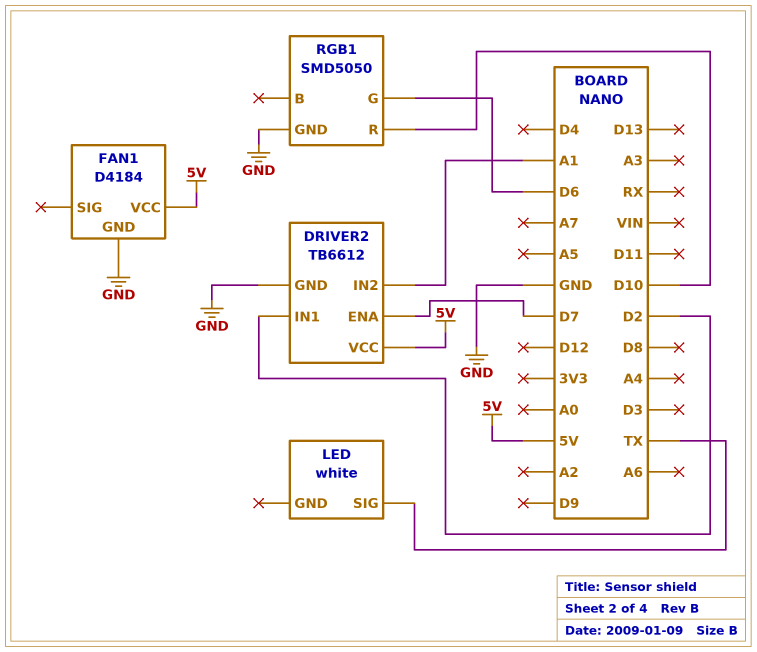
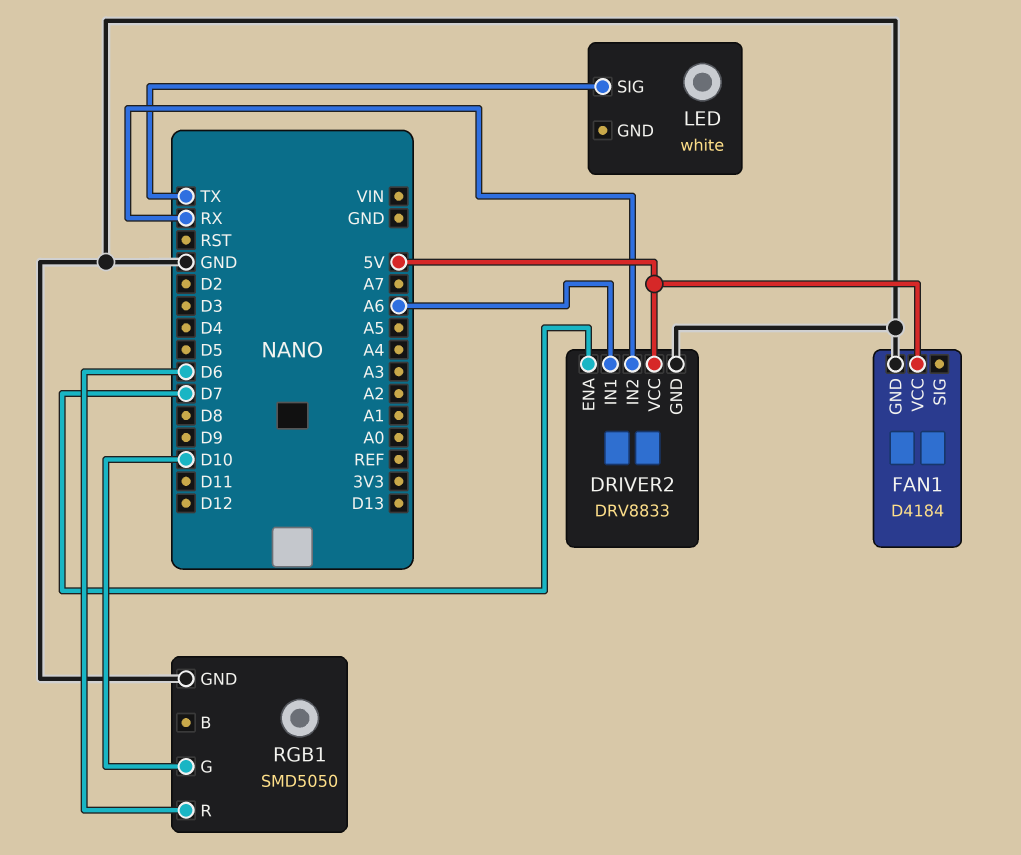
DRIVER2: TB6612 -> DRV8833
DRIVER2 pin IN1: D2 -> A6
DRIVER2 pin IN2: A1 -> RX
RGB1 pin G: D6 -> D10
RGB1 pin R: D10 -> D6

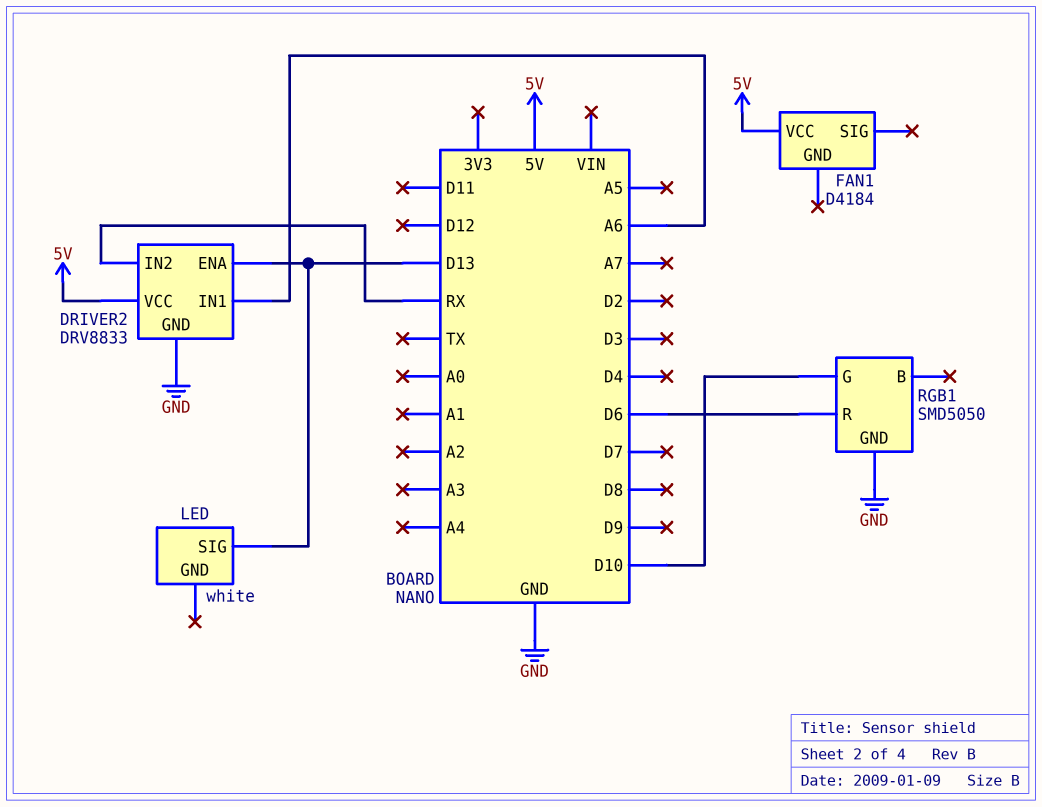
DRIVER2 pin ENA: D7 -> D13
FAN1 pin GND: GND -> none
LED pin SIG: TX -> D13

